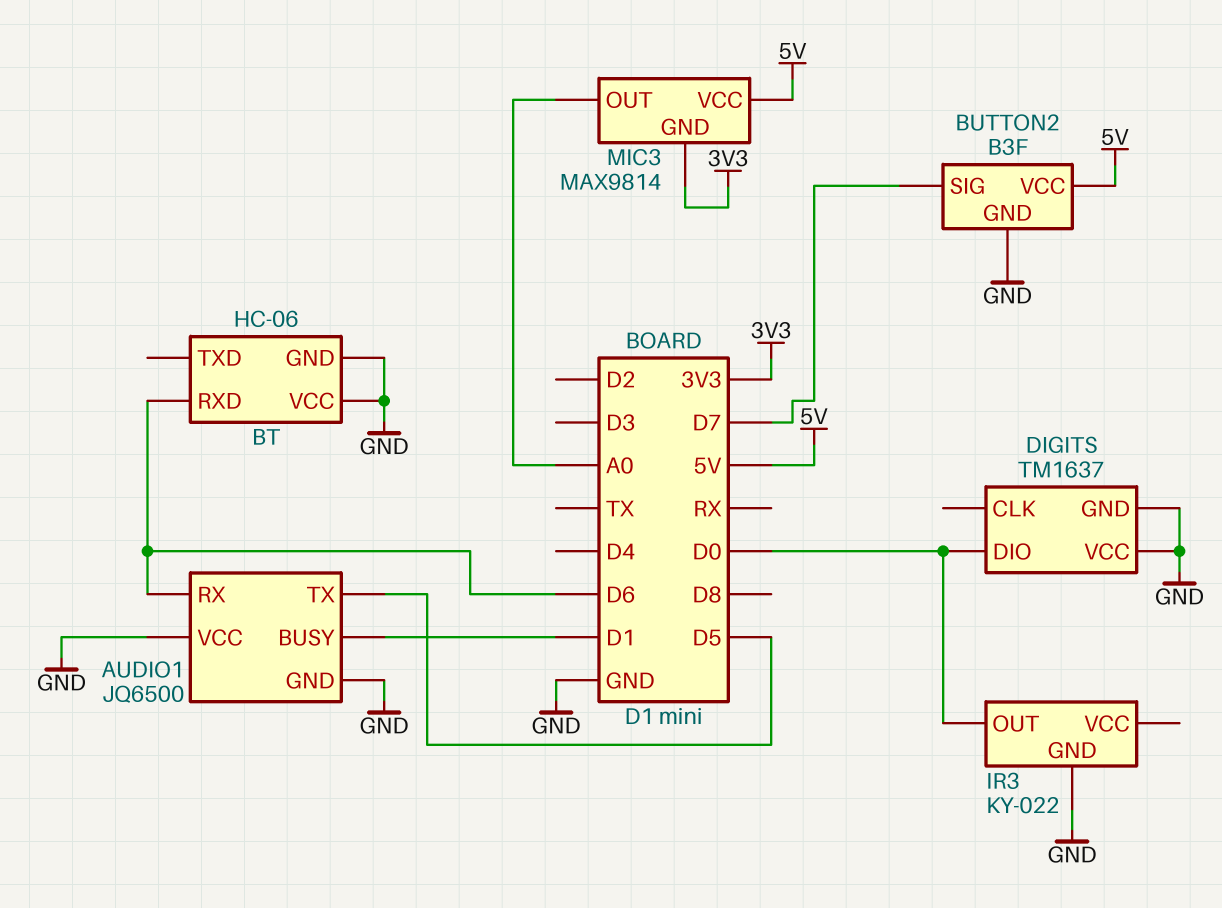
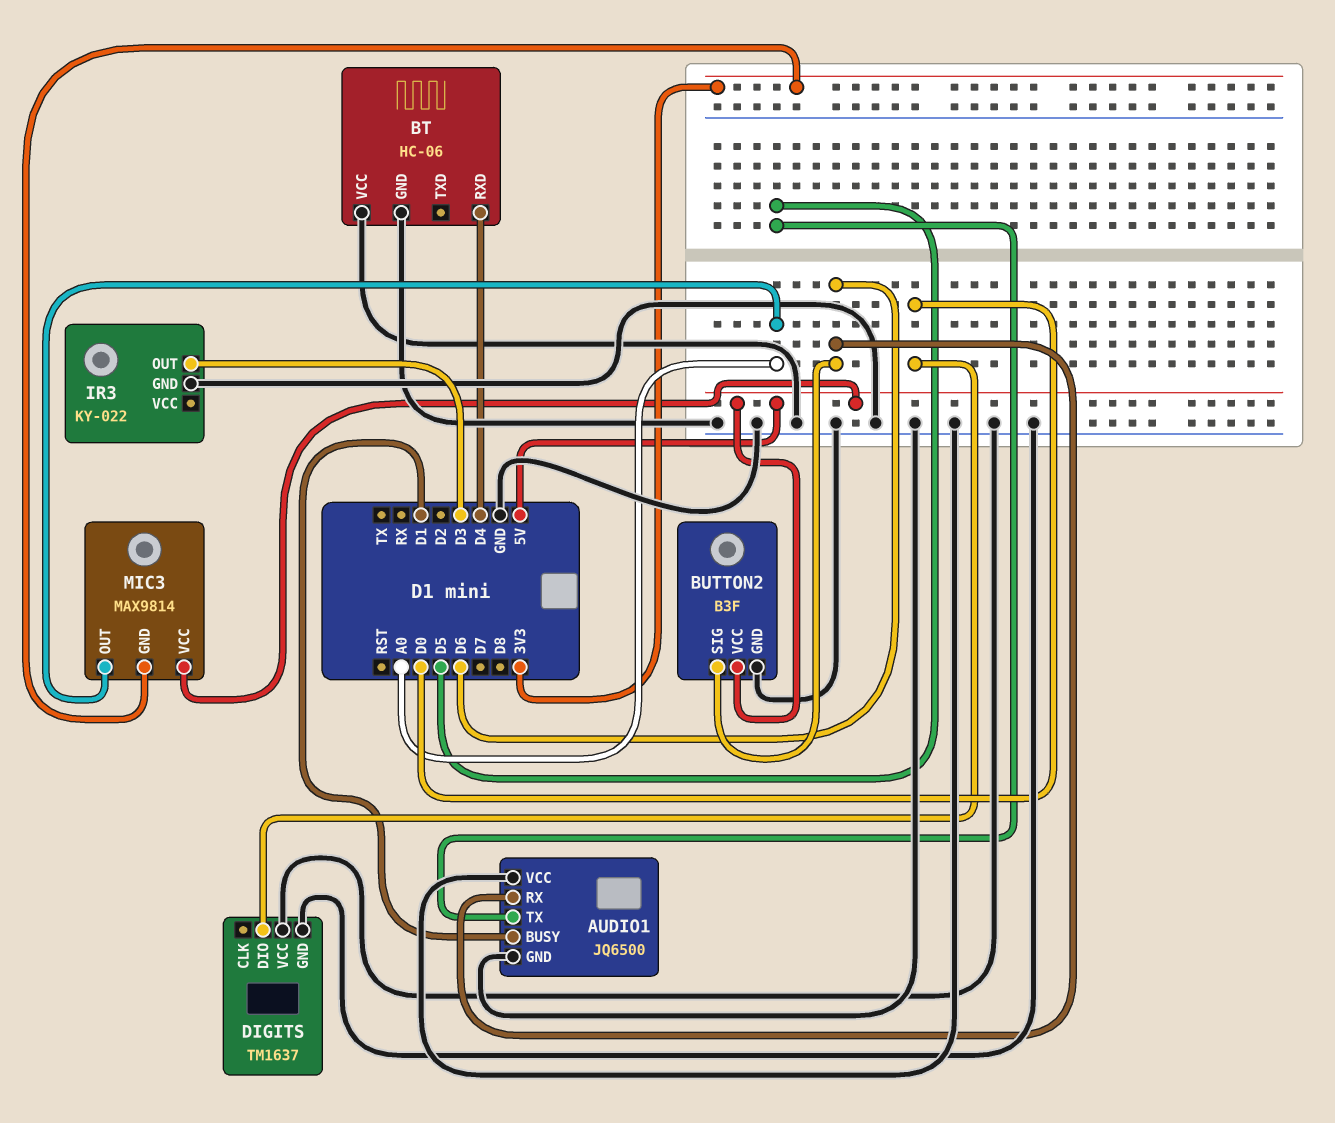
BT pin RXD: D6 -> D4
BUTTON2 pin SIG: D7 -> D6
IR3 pin OUT: D0 -> D3

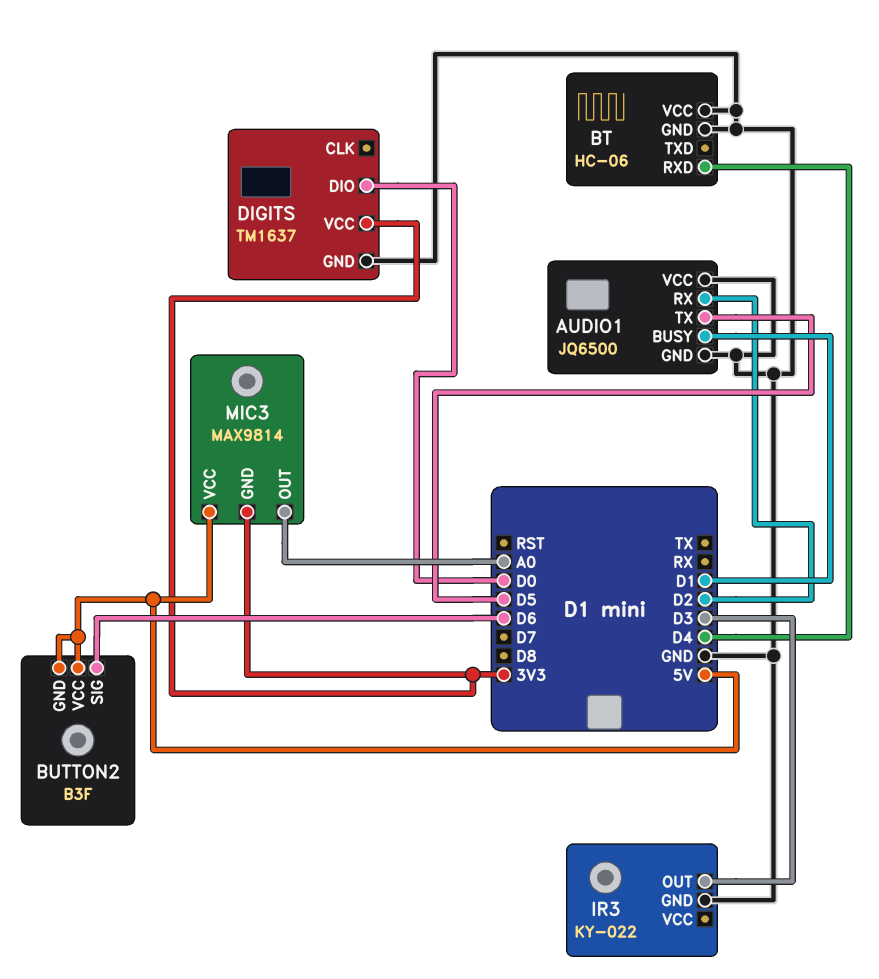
AUDIO1 pin RX: D6 -> D2
BUTTON2 pin GND: GND -> 5V
DIGITS pin VCC: GND -> 3V3

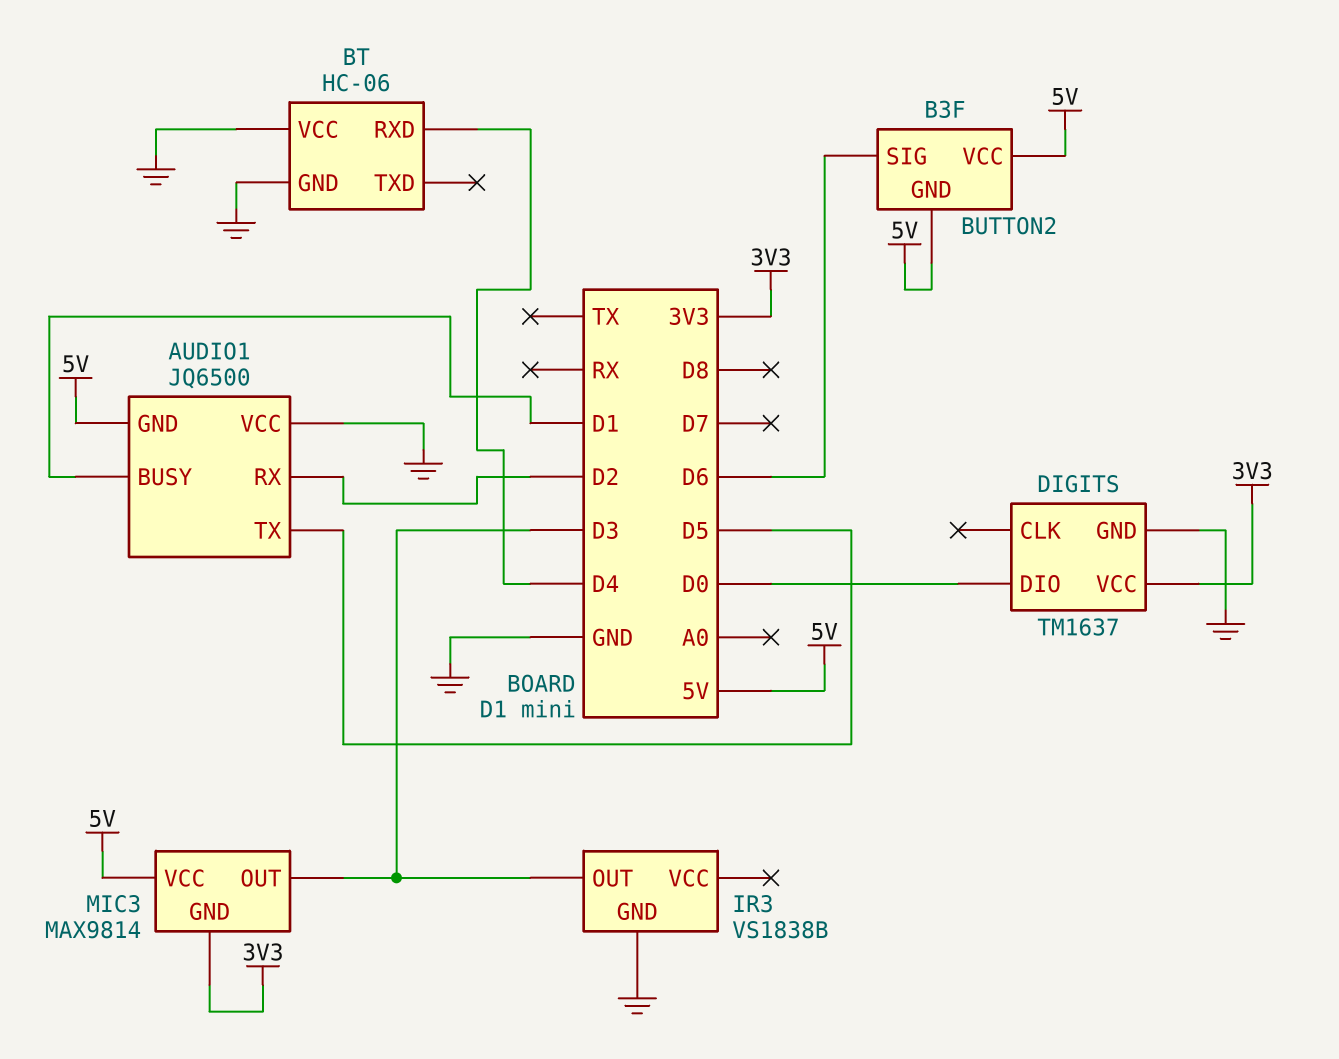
AUDIO1 pin GND: GND -> 5V
IR3: KY-022 -> VS1838B
MIC3 pin OUT: A0 -> D3

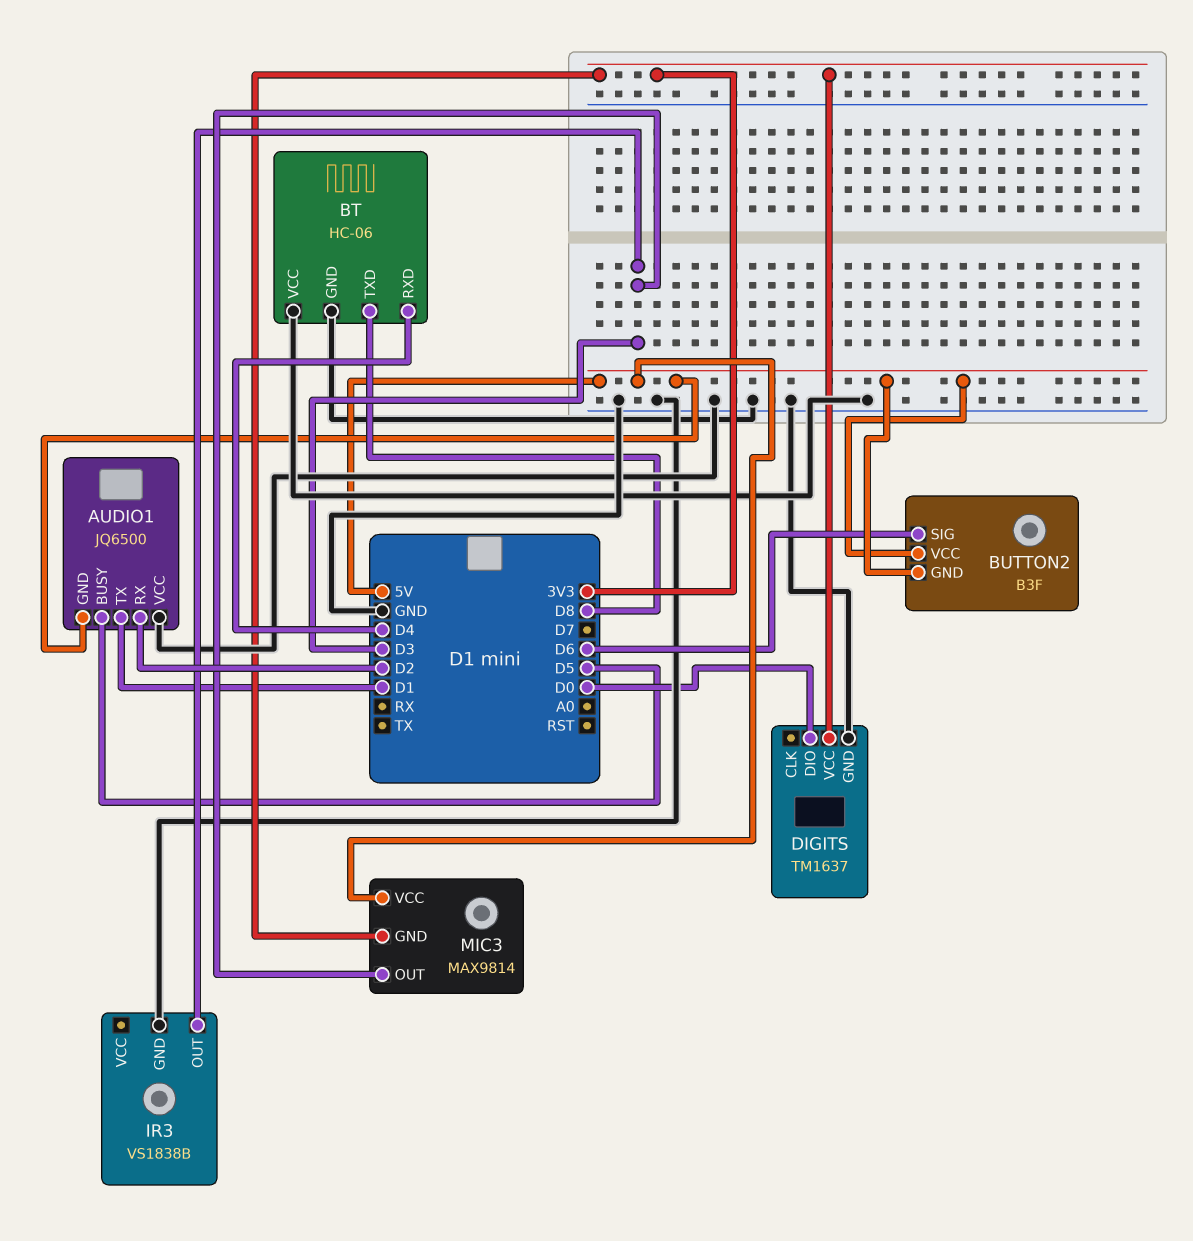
AUDIO1 pin BUSY: D1 -> D5
AUDIO1 pin TX: D5 -> D1
BT pin TXD: none -> D8

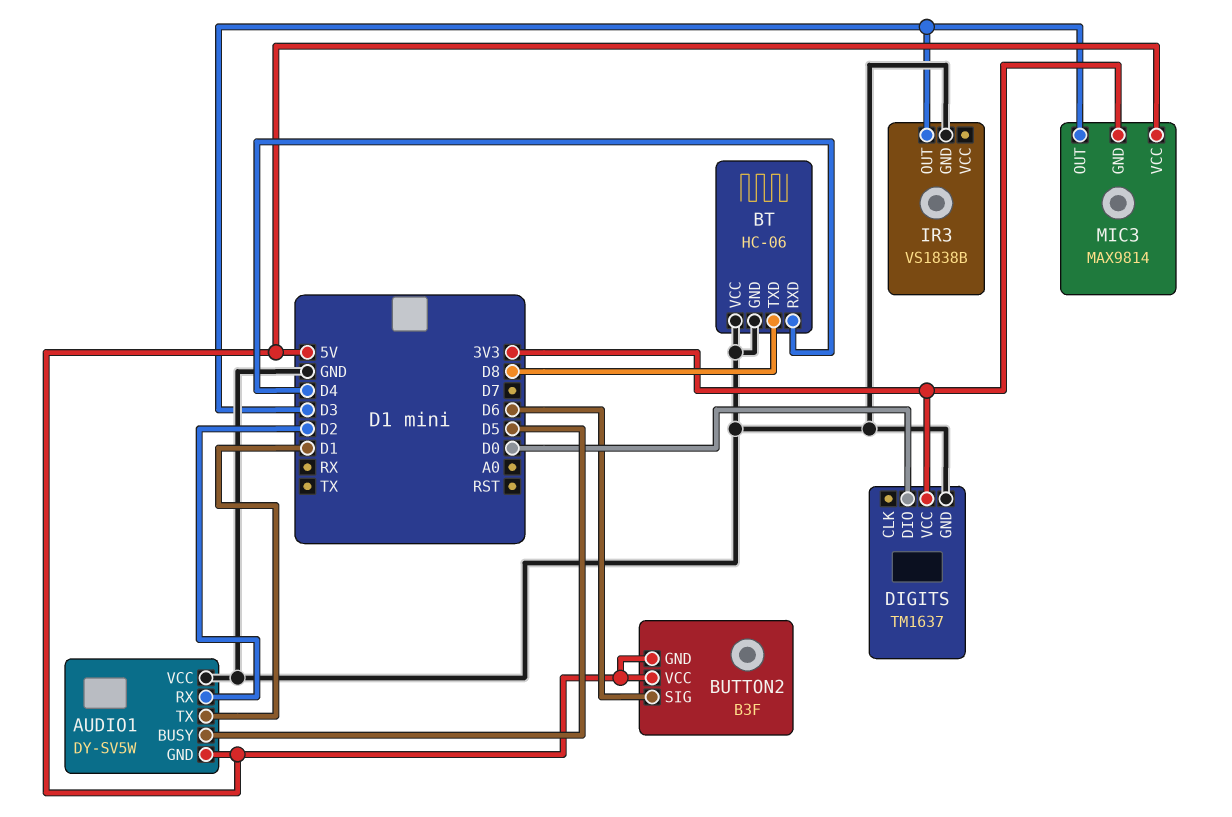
AUDIO1: JQ6500 -> DY-SV5W

